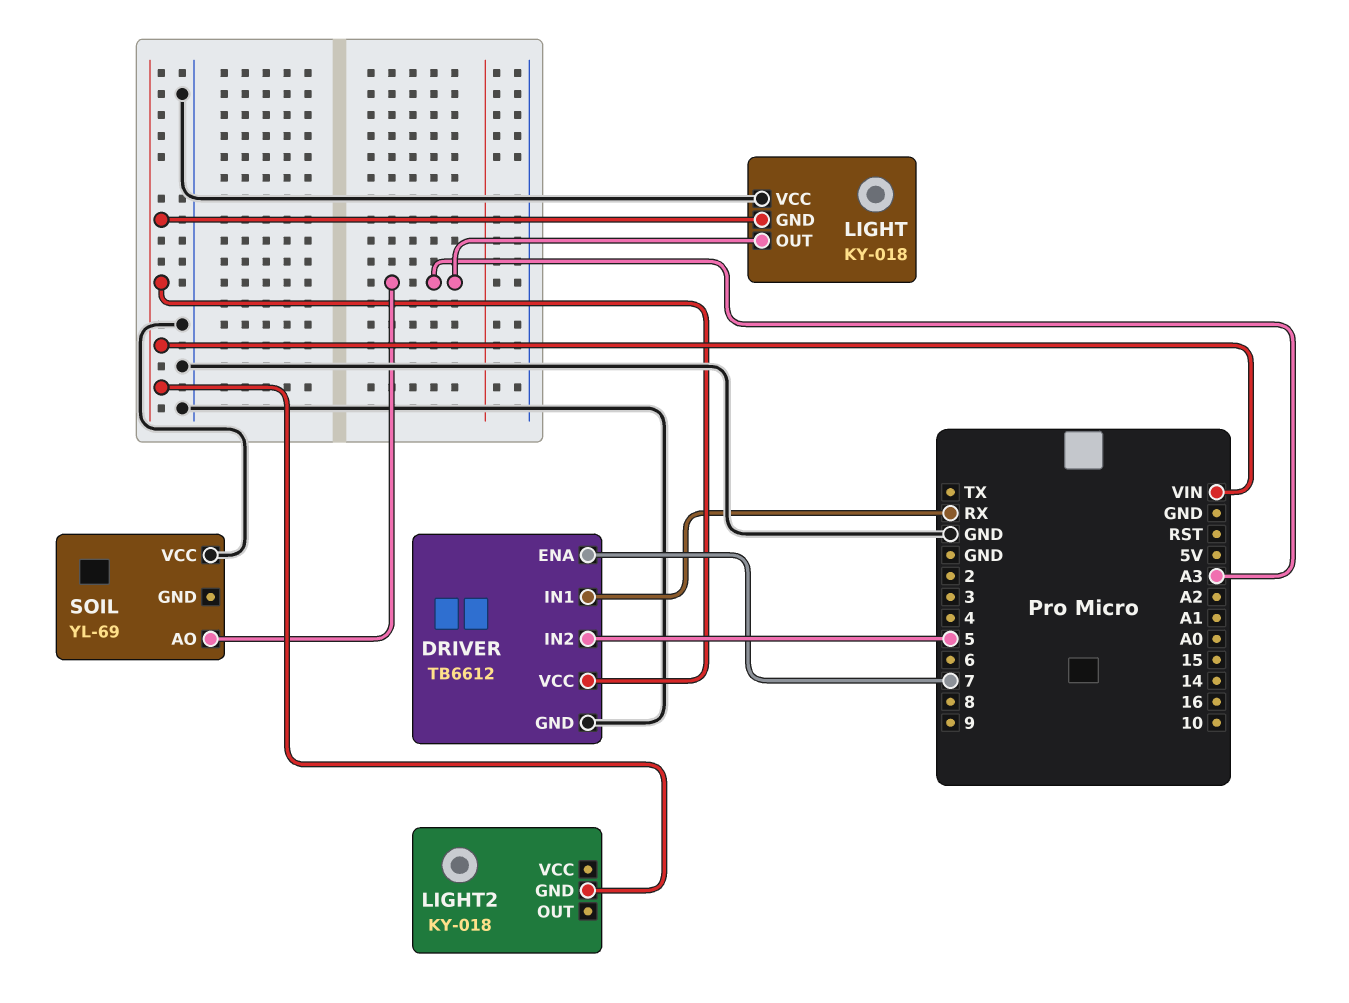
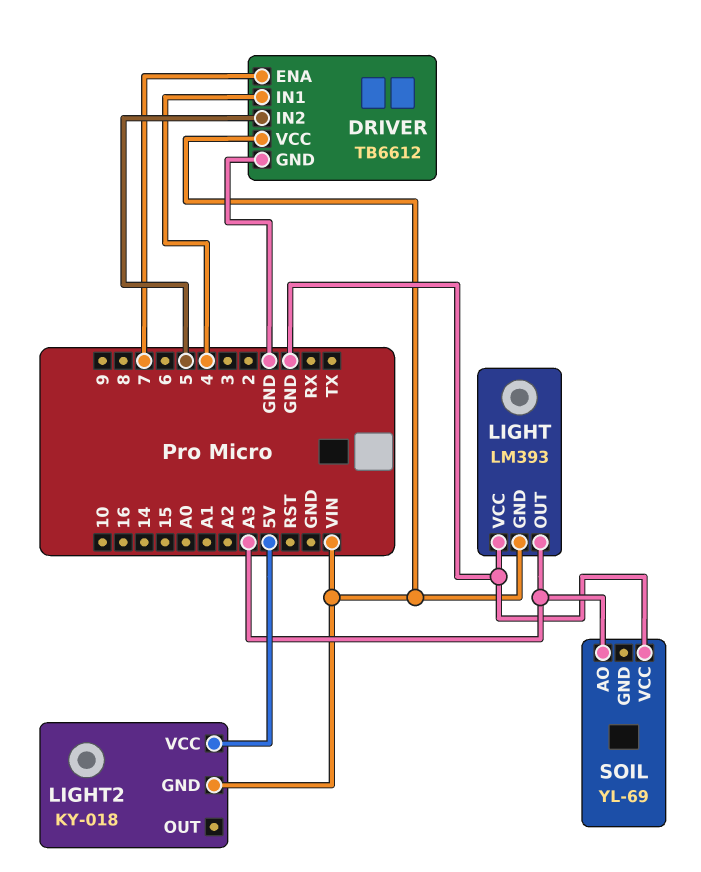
DRIVER pin IN1: RX -> 4
LIGHT: KY-018 -> LM393
LIGHT2 pin VCC: none -> 5V

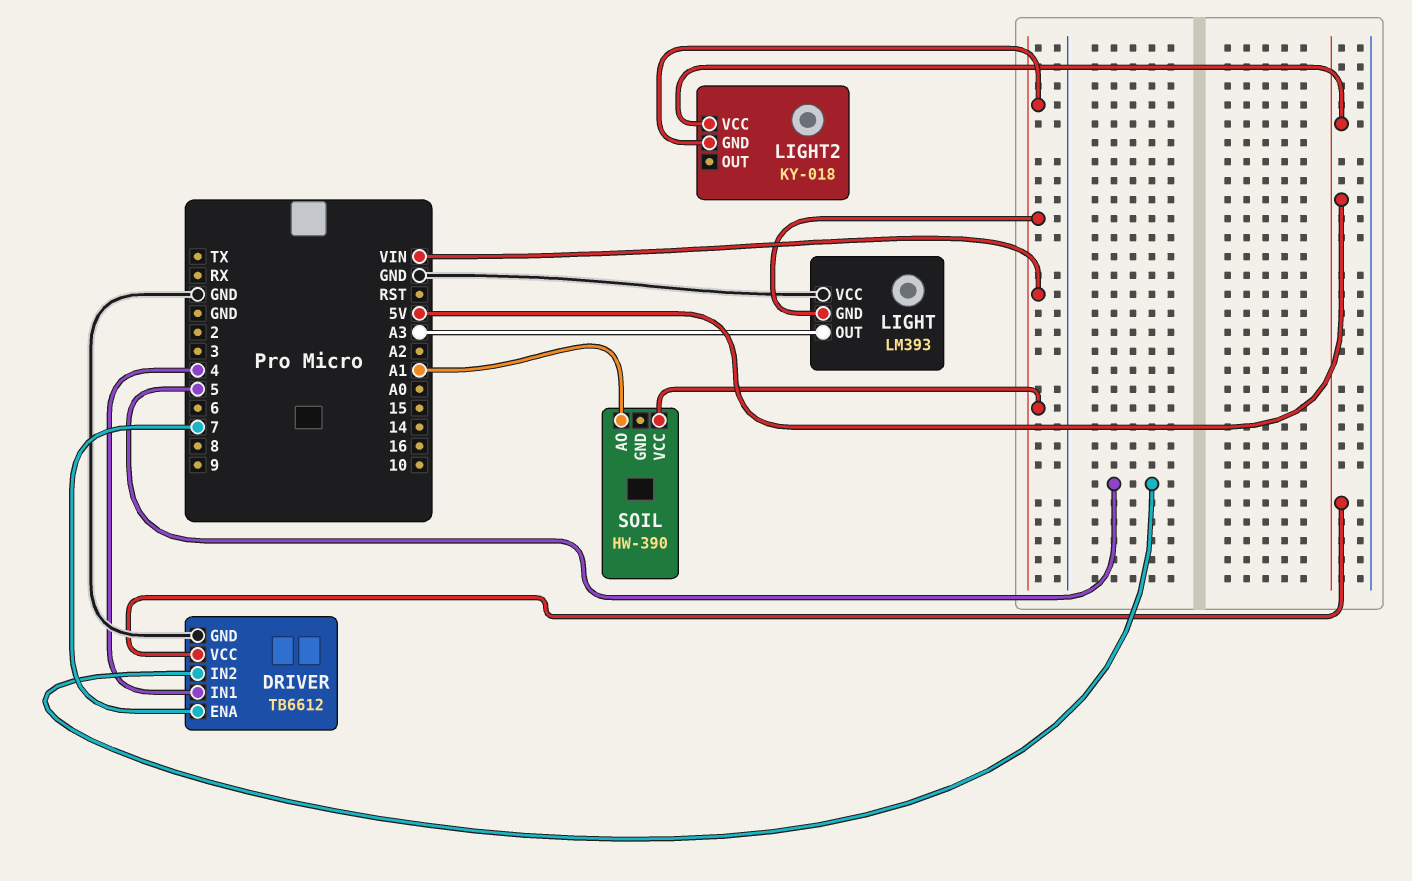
DRIVER pin VCC: VIN -> 5V
SOIL: YL-69 -> HW-390
SOIL pin AO: A3 -> A1
SOIL pin VCC: GND -> VIN

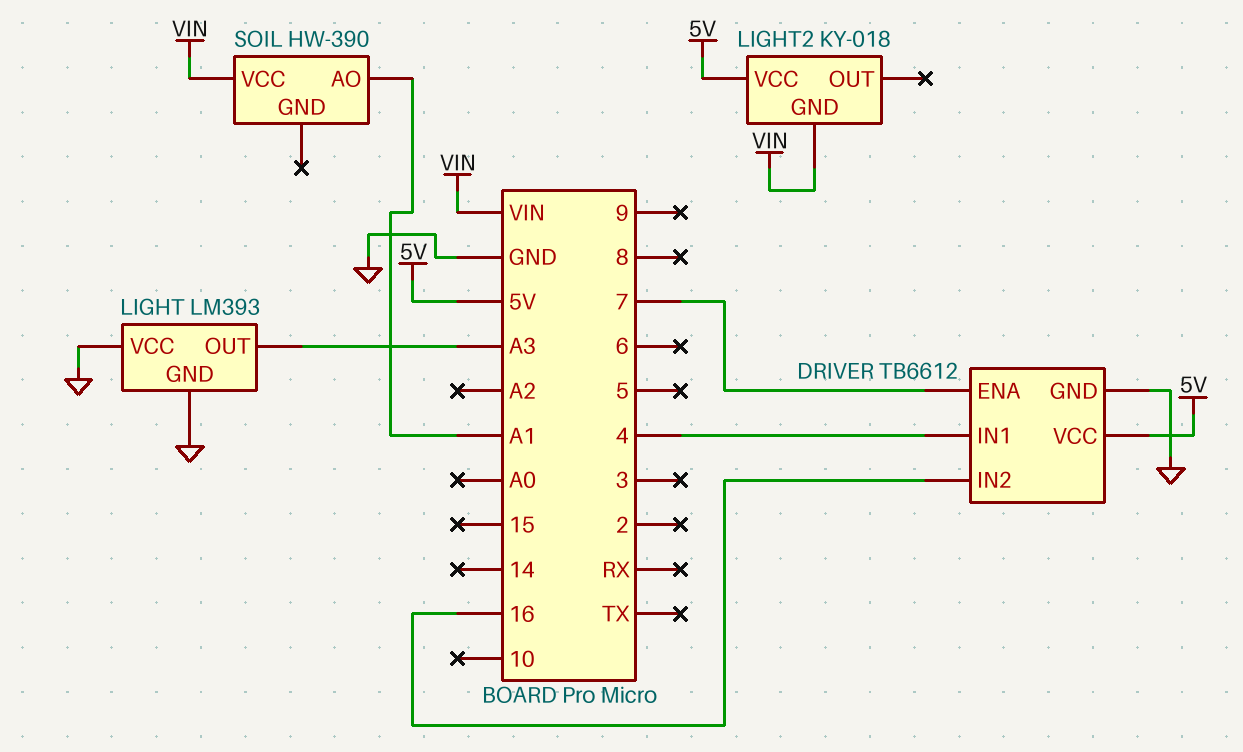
DRIVER pin IN2: 5 -> 16
LIGHT pin GND: VIN -> GND

